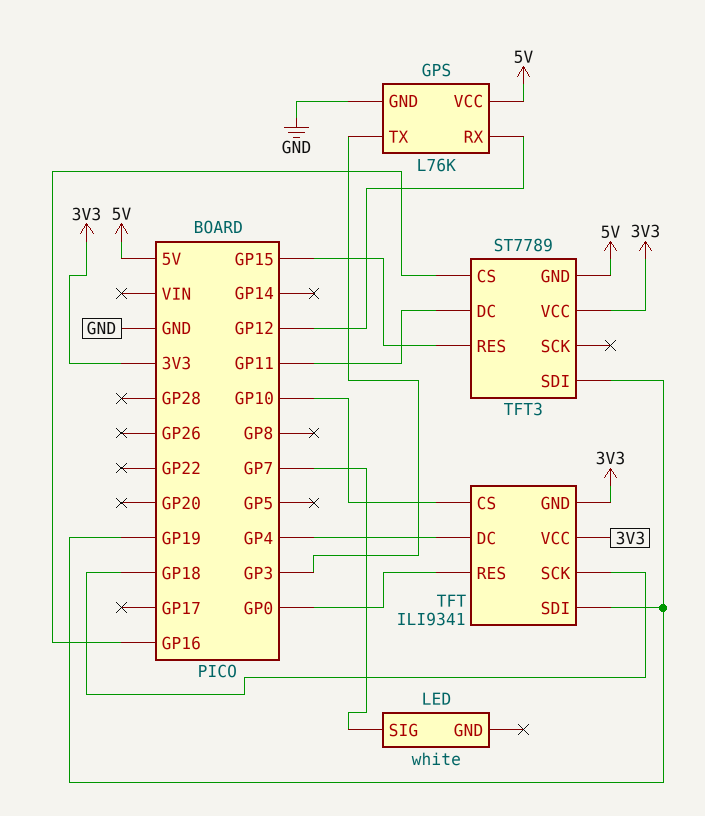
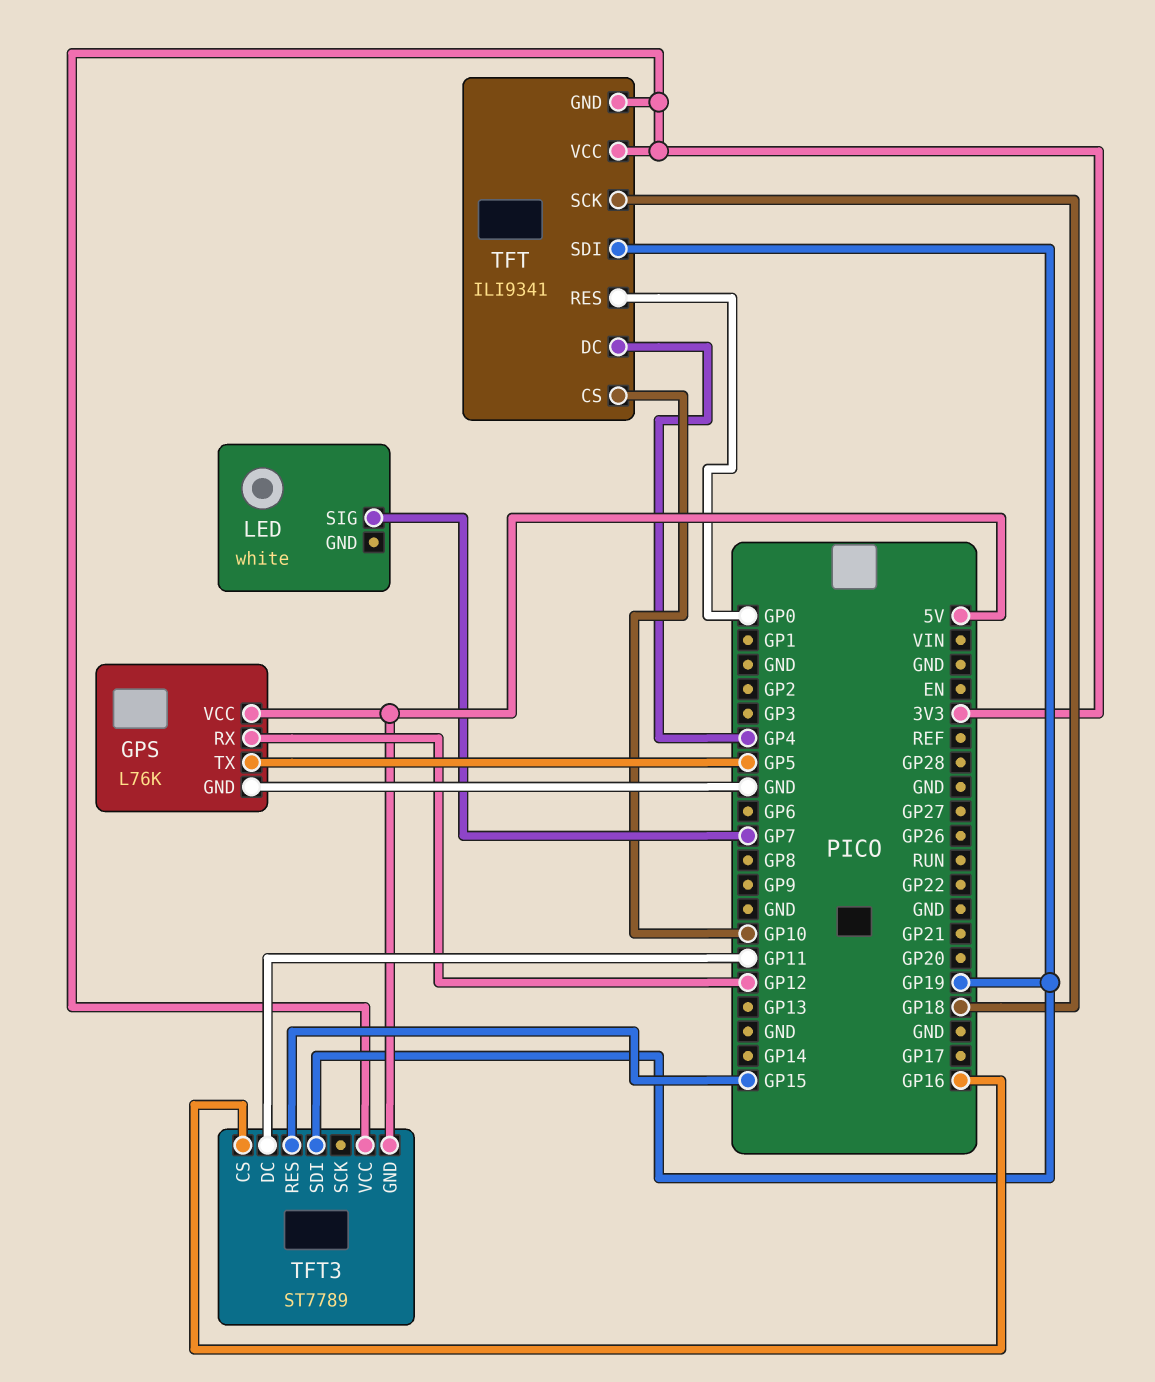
GPS pin TX: GP3 -> GP5

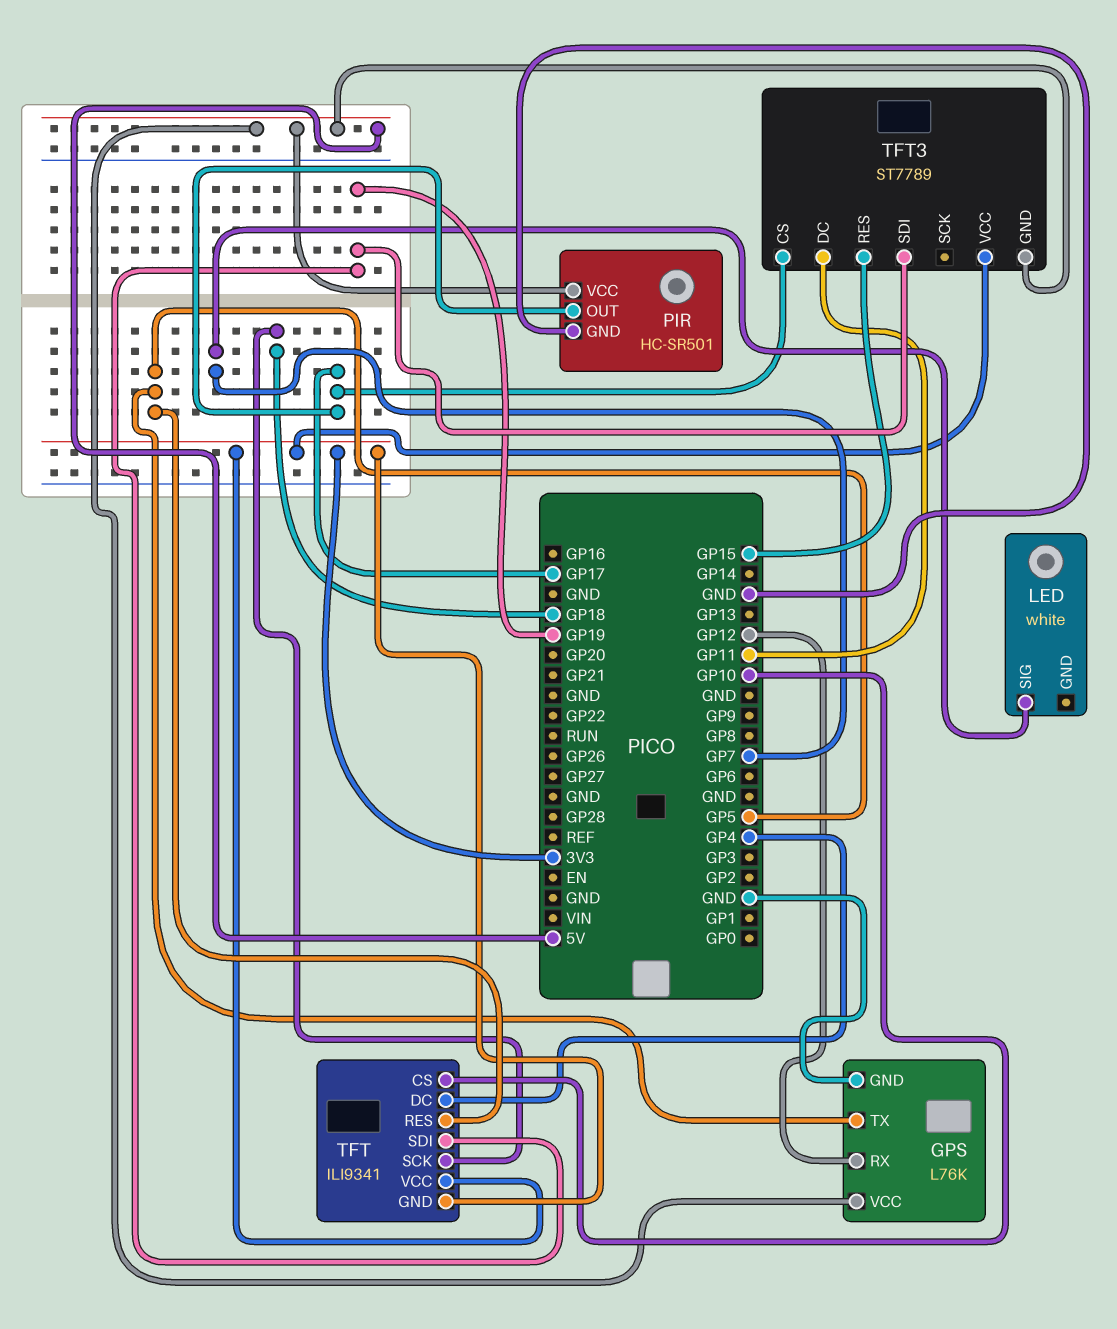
PIR: none -> HC-SR501
PIR pin GND: none -> GND
PIR pin OUT: none -> GP17
PIR pin VCC: none -> 5V
TFT pin RES: GP0 -> GP5
TFT3 pin CS: GP16 -> GP17

